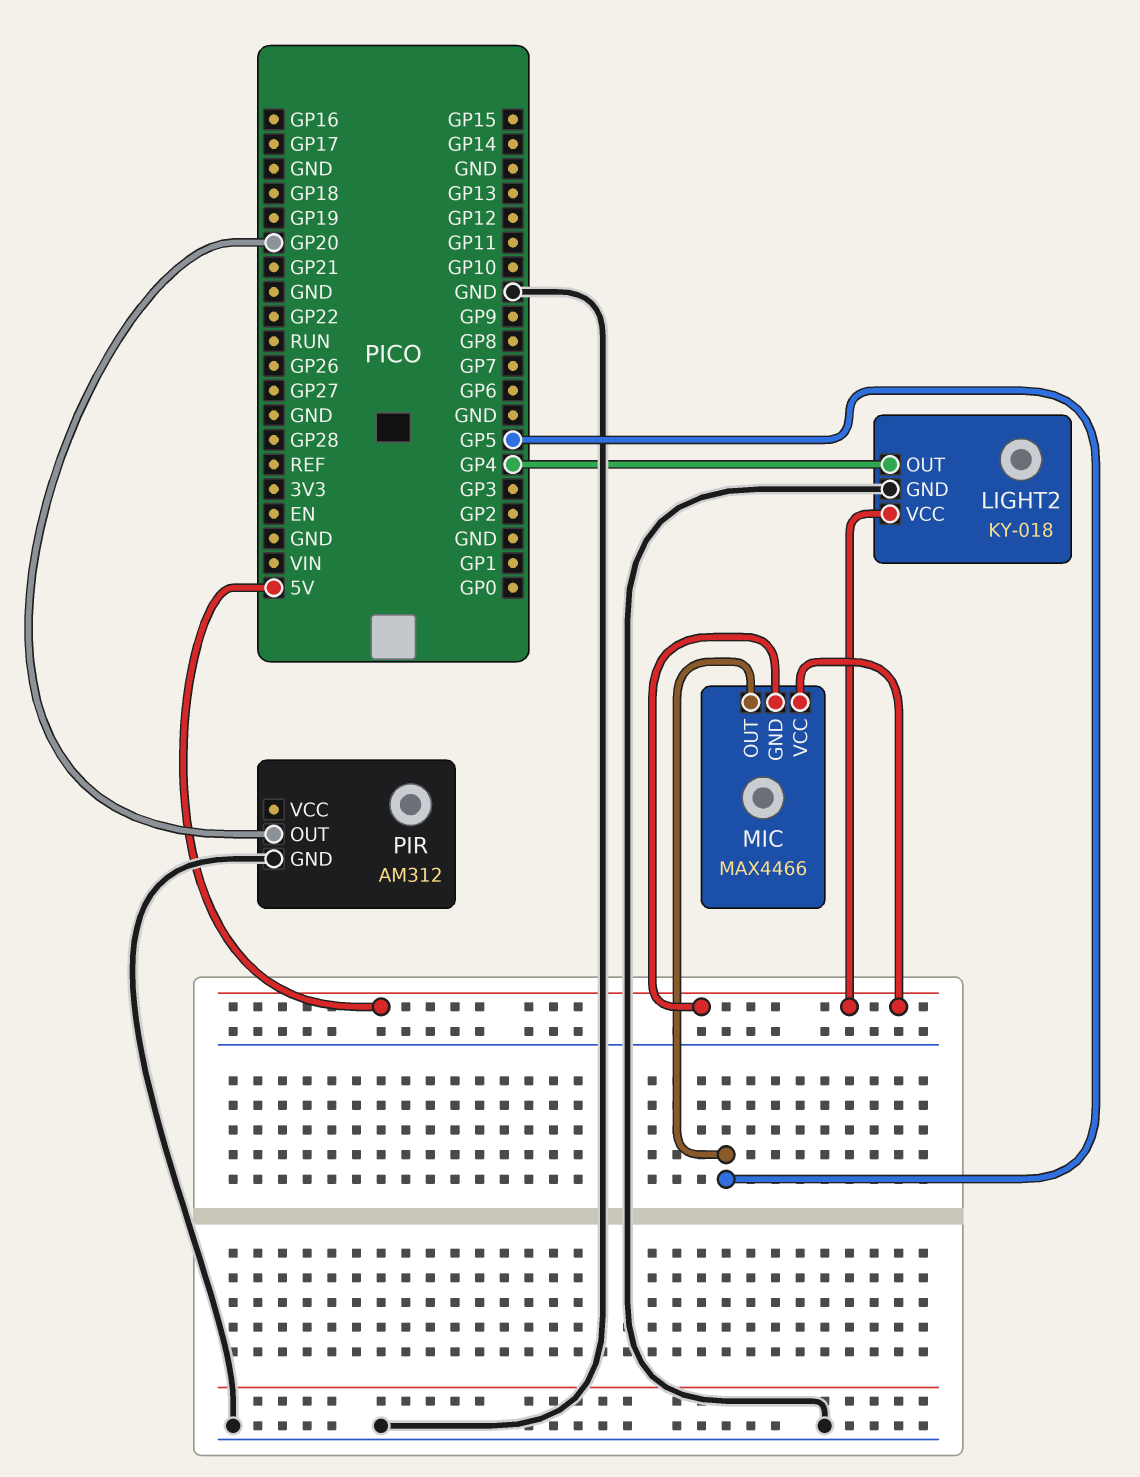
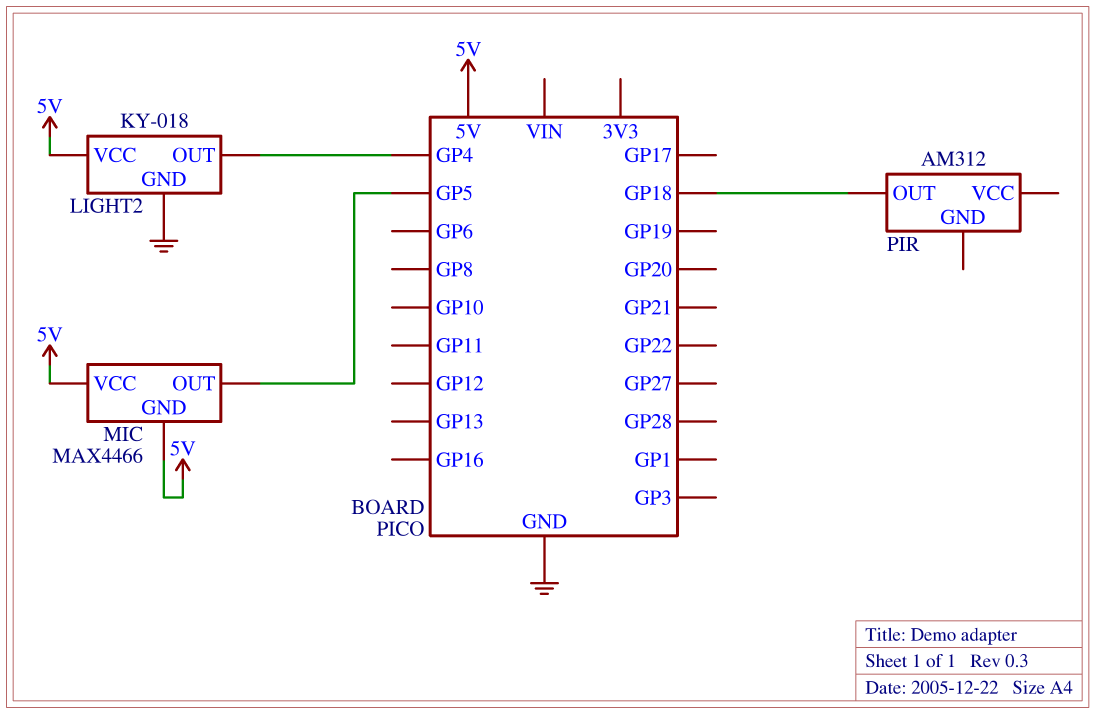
PIR pin GND: GND -> none
PIR pin OUT: GP20 -> GP18

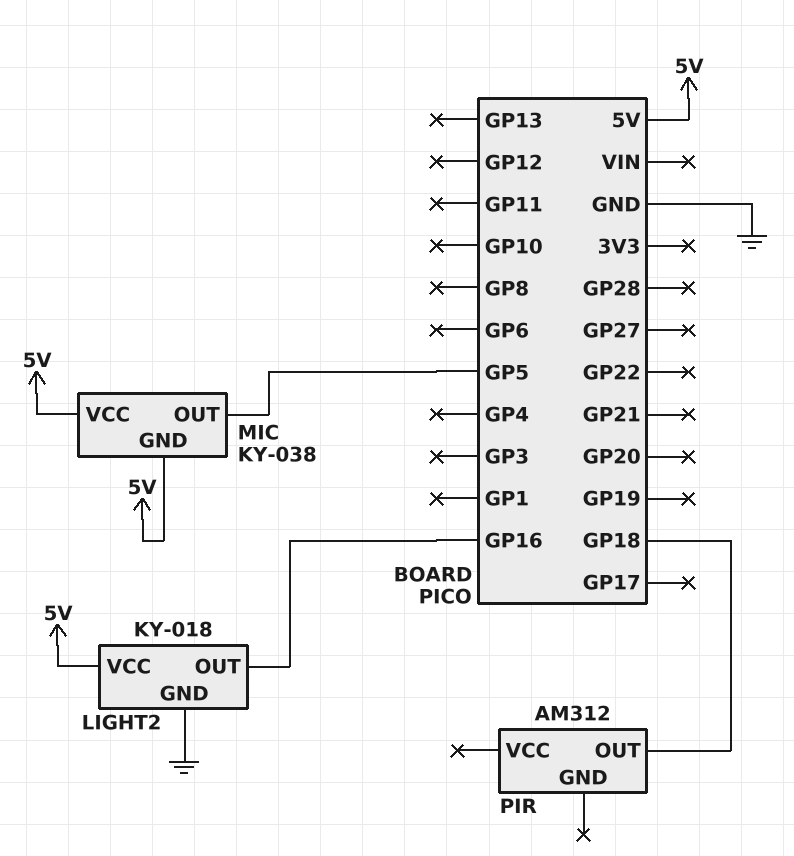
LIGHT2 pin OUT: GP4 -> GP16
MIC: MAX4466 -> KY-038

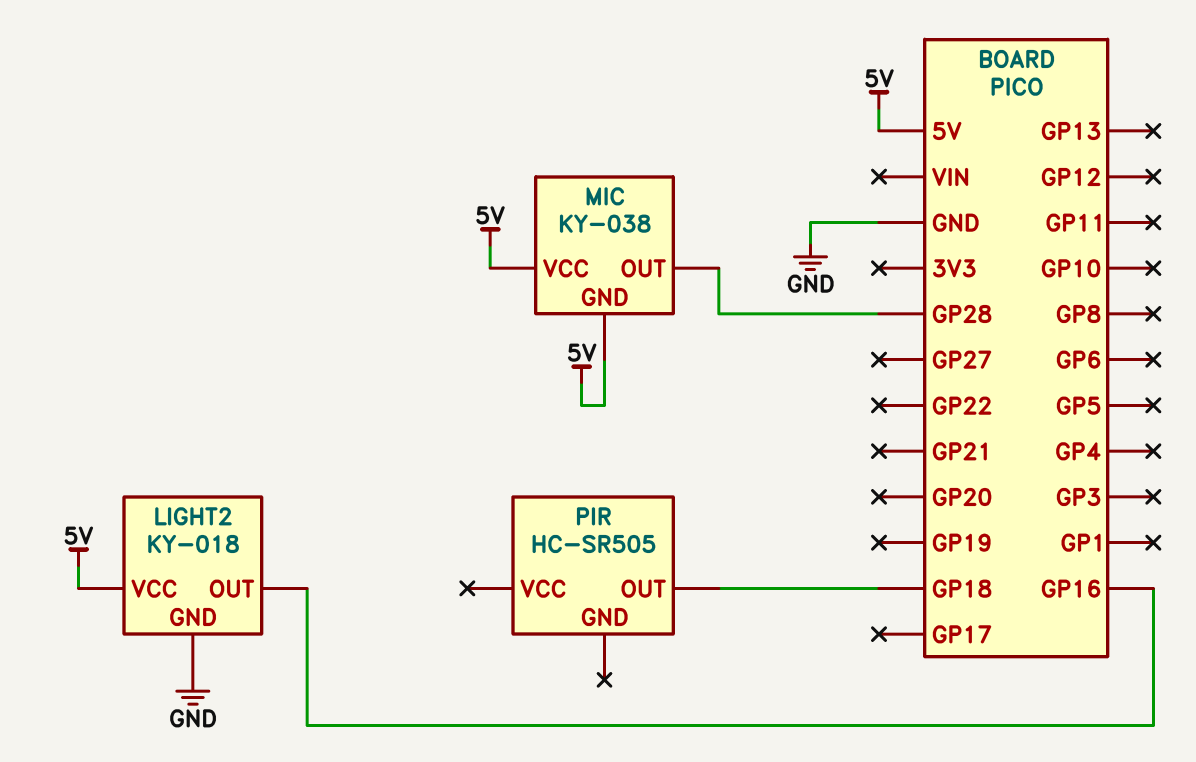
MIC pin OUT: GP5 -> GP28
PIR: AM312 -> HC-SR505

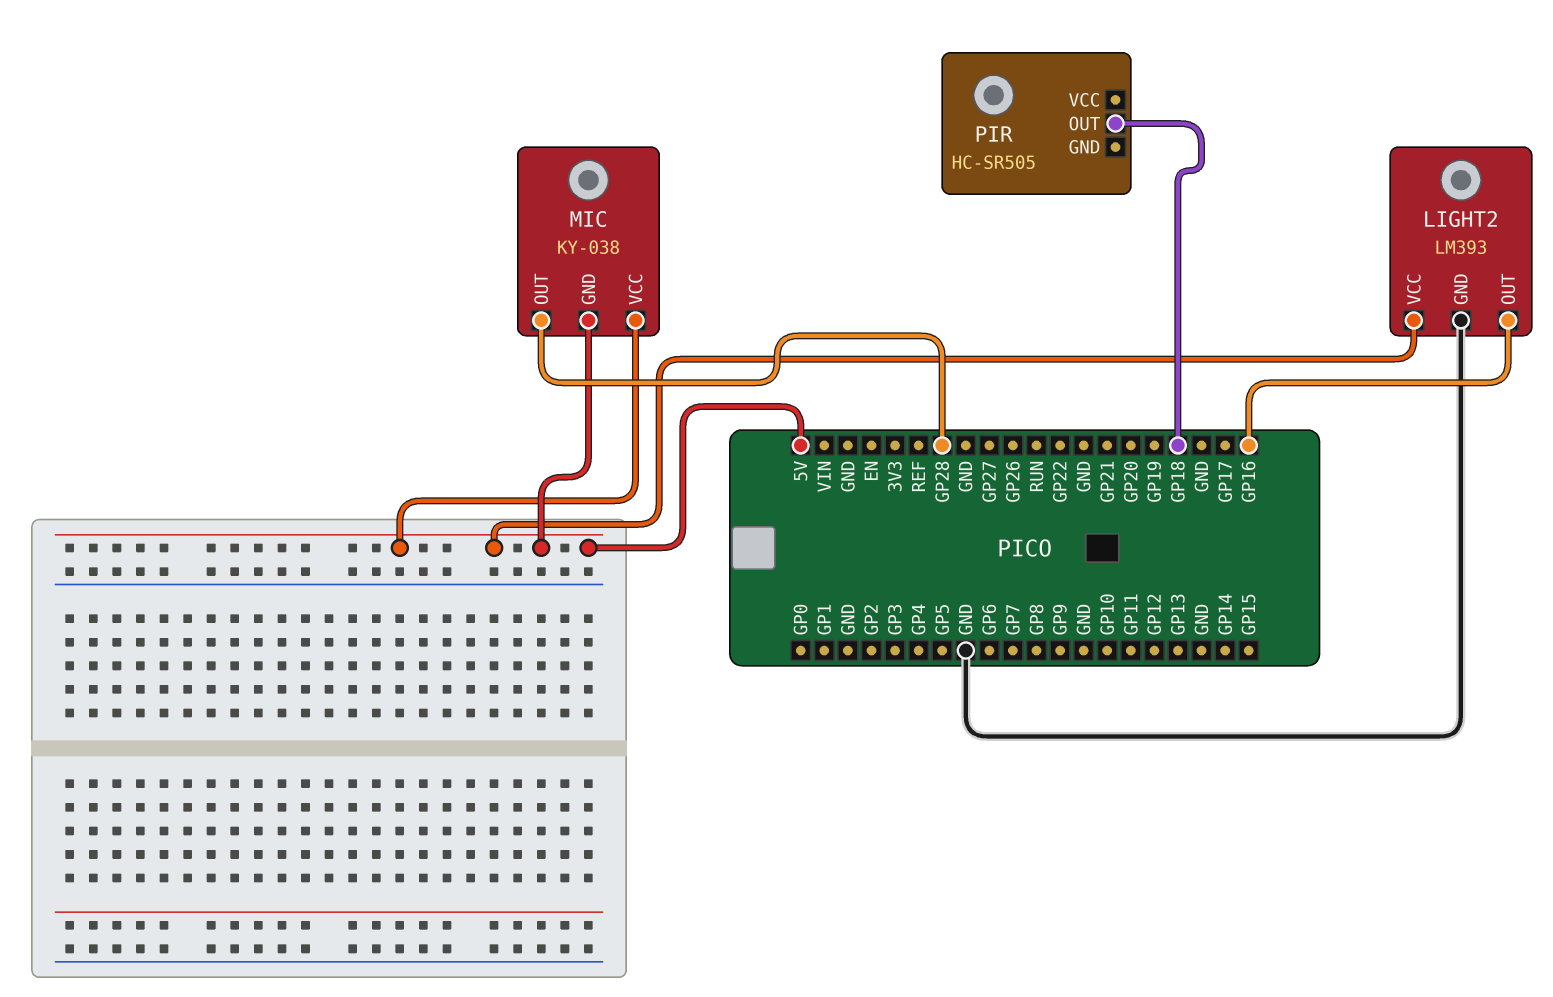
LIGHT2: KY-018 -> LM393

